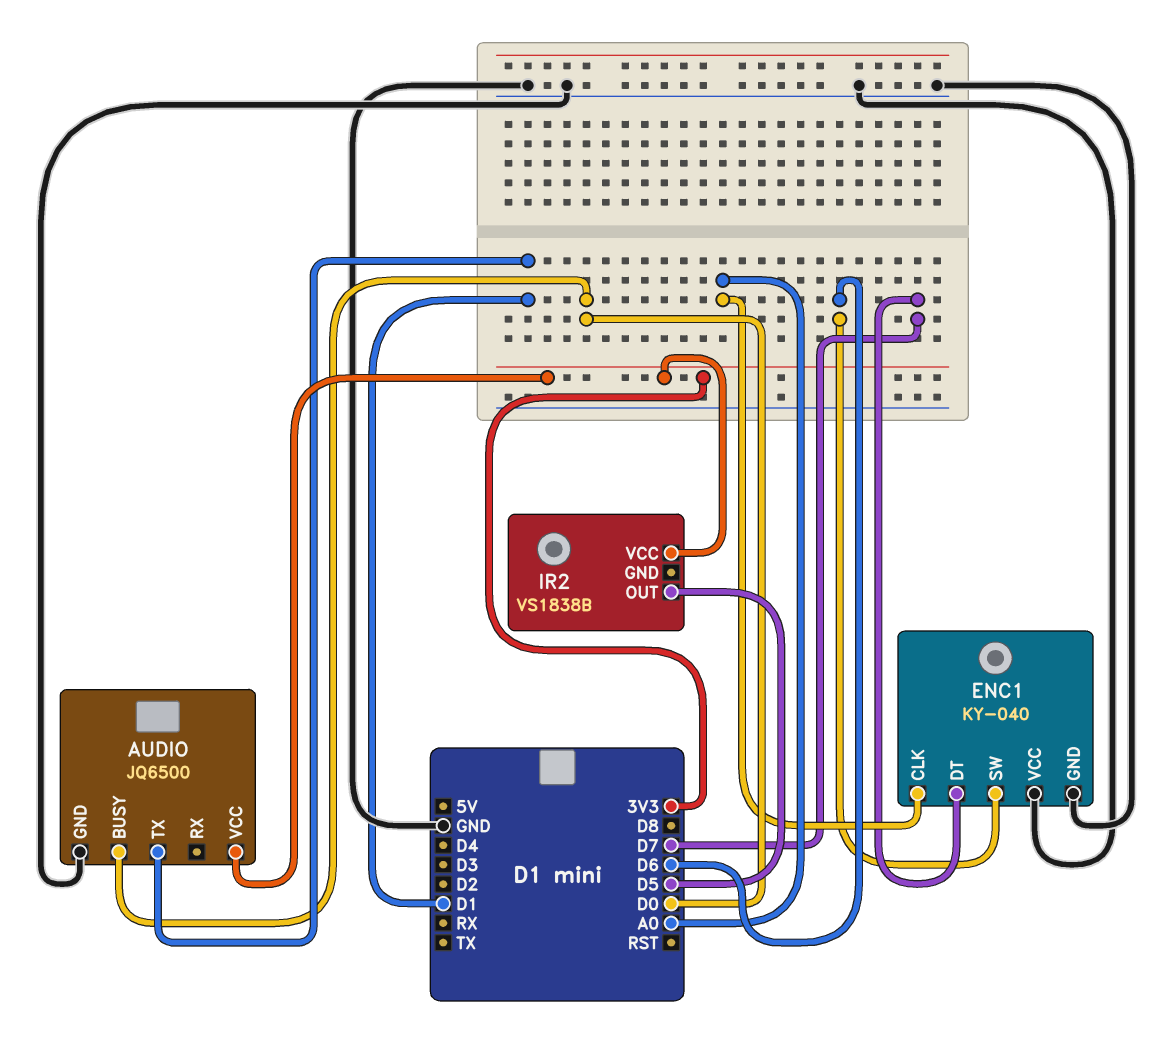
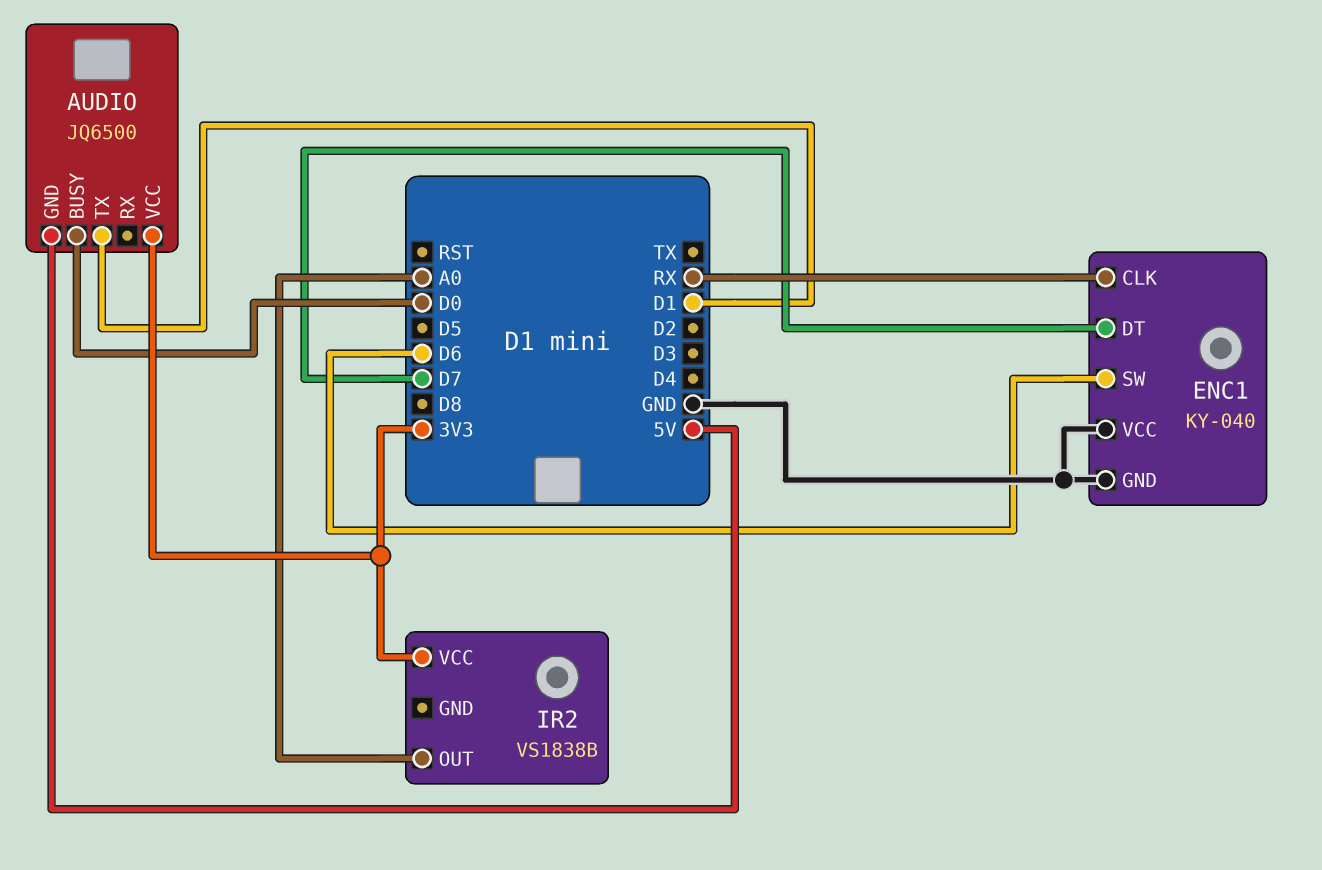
AUDIO pin GND: GND -> 5V
ENC1 pin CLK: A0 -> RX
IR2 pin OUT: D5 -> A0

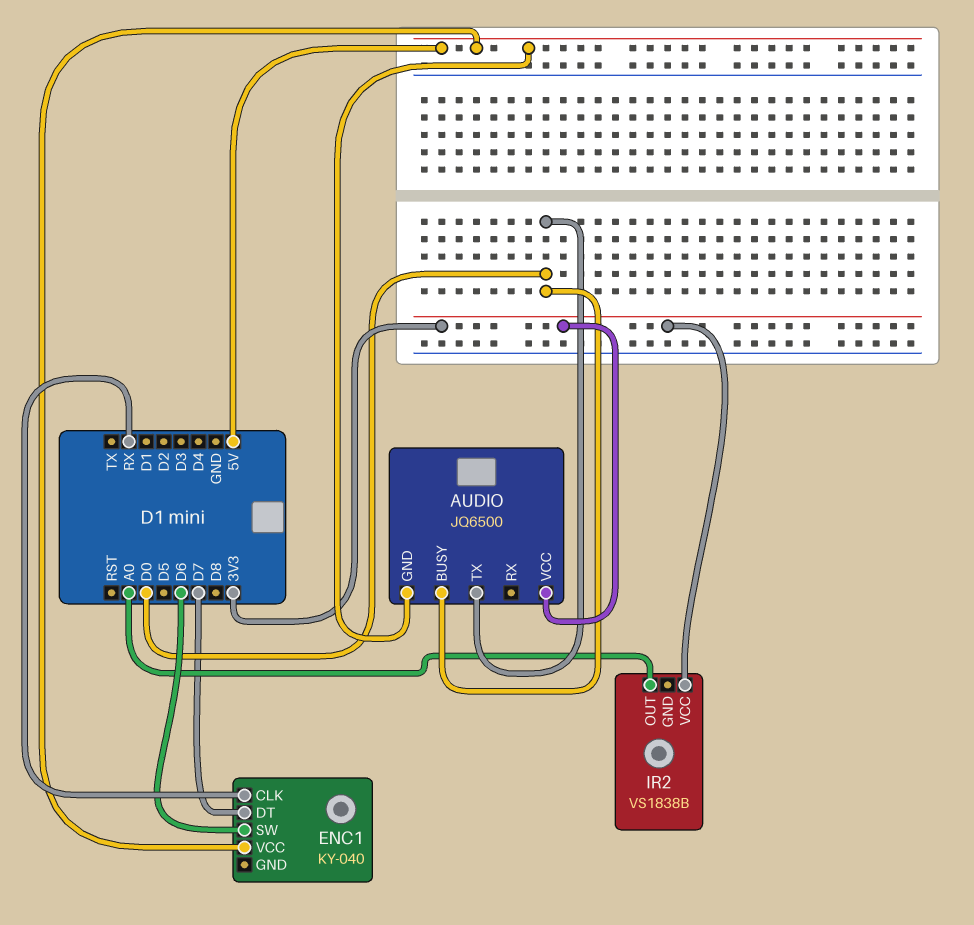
AUDIO pin TX: D1 -> D0
ENC1 pin GND: GND -> none
ENC1 pin VCC: GND -> 5V

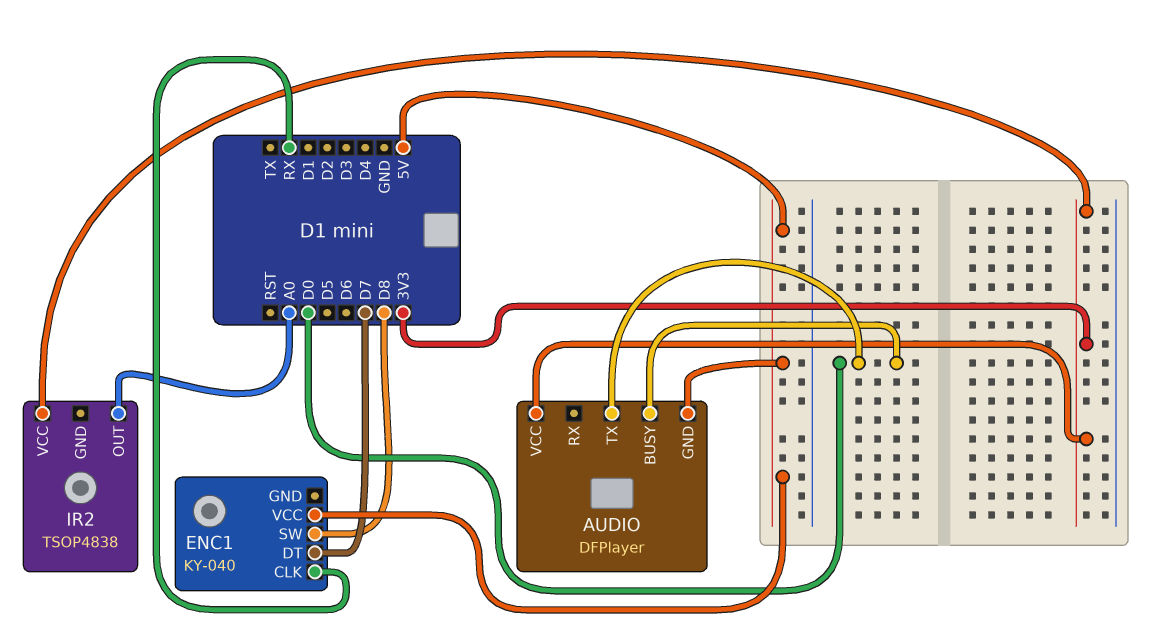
AUDIO: JQ6500 -> DFPlayer
ENC1 pin SW: D6 -> D8
IR2: VS1838B -> TSOP4838

